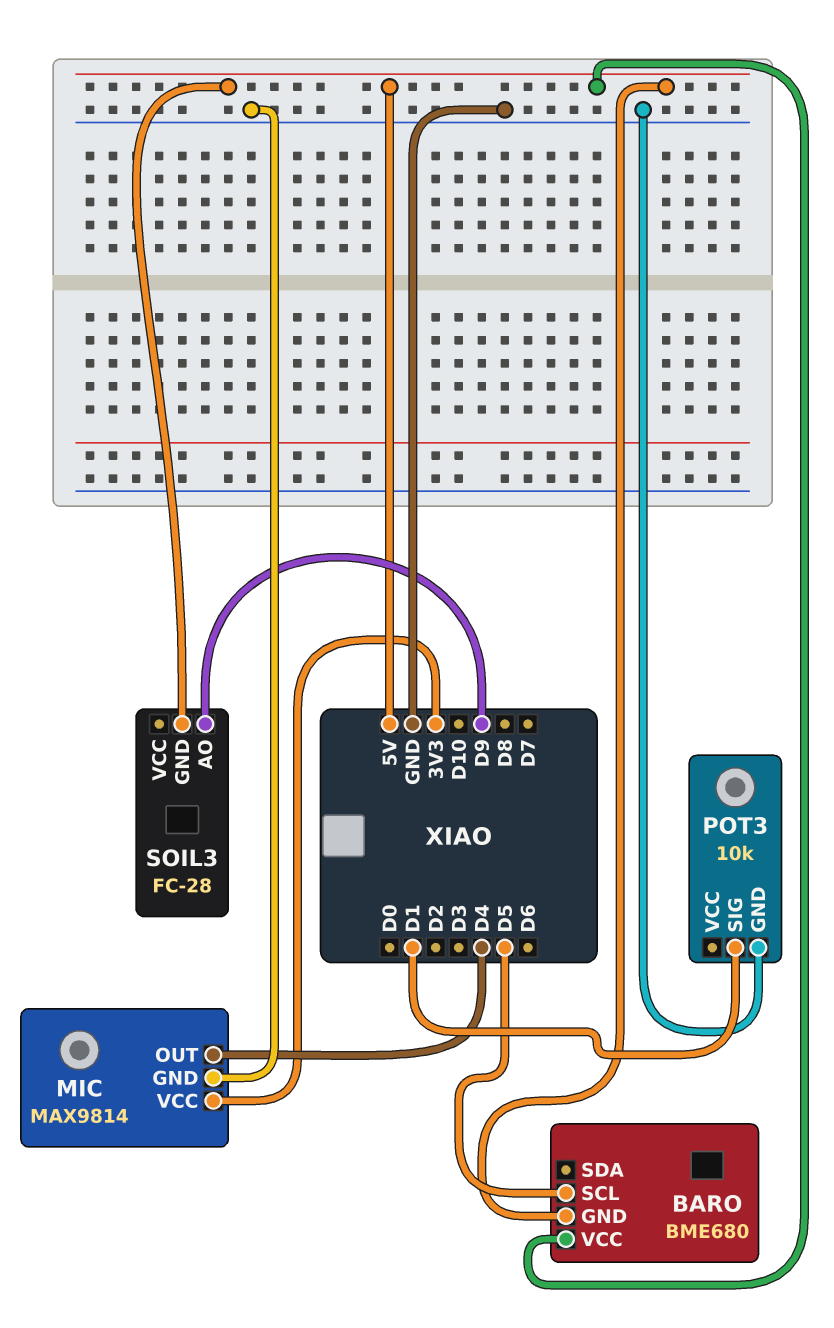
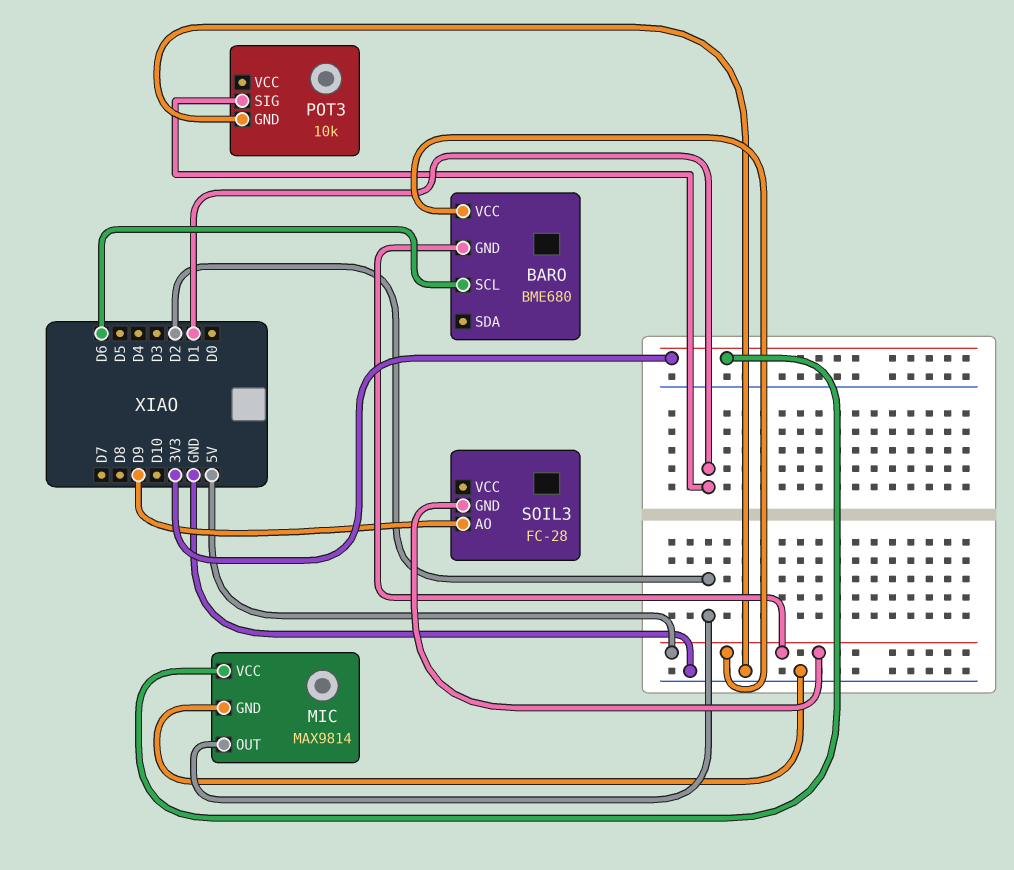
BARO pin SCL: D5 -> D6
MIC pin OUT: D4 -> D2

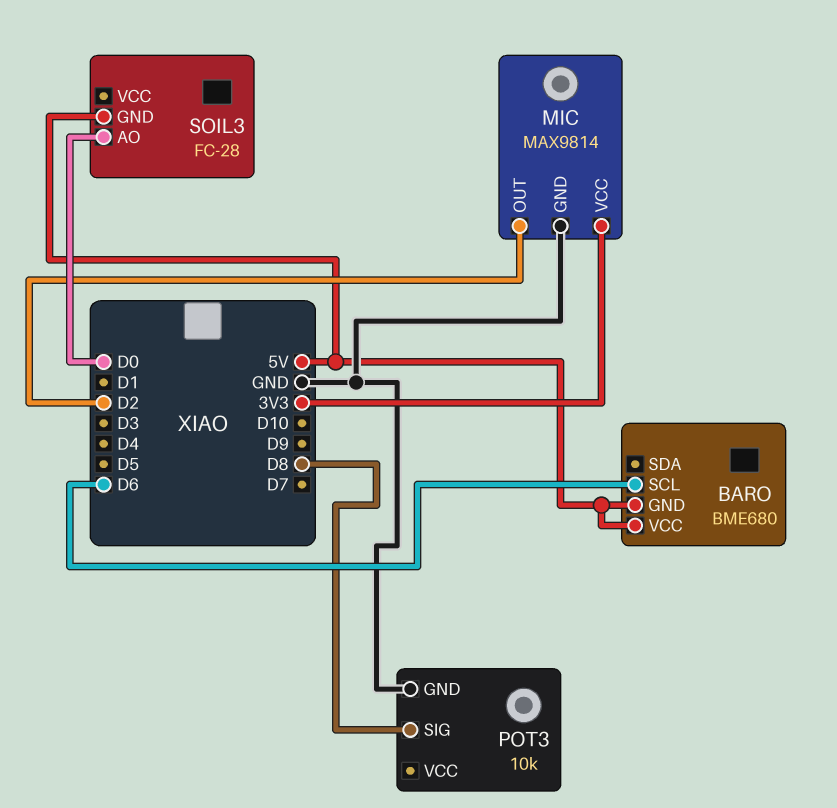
POT3 pin SIG: D1 -> D8
SOIL3 pin AO: D9 -> D0

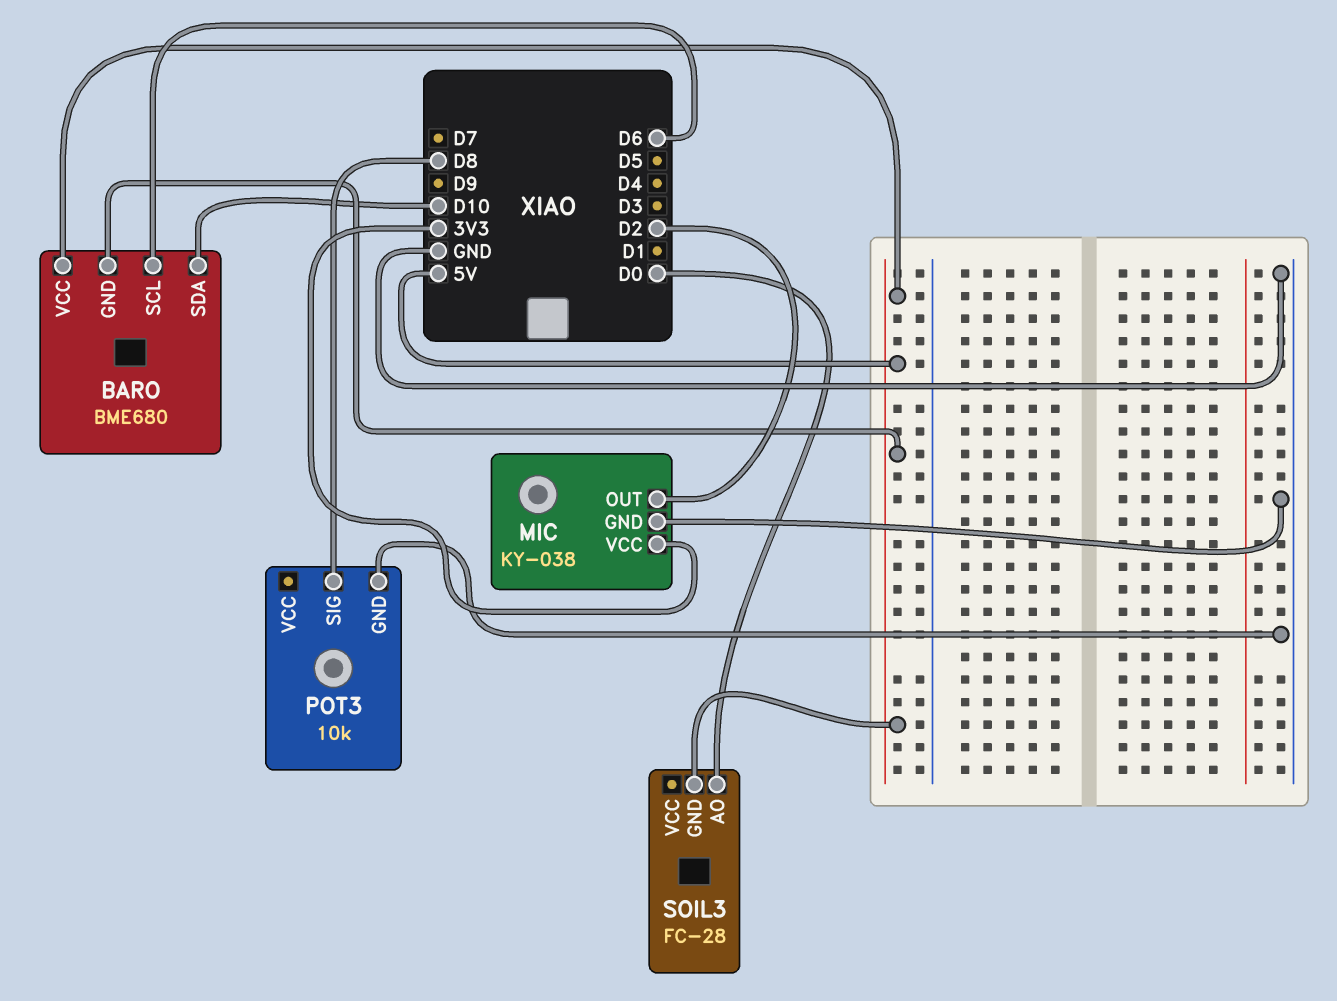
BARO pin SDA: none -> D10
MIC: MAX9814 -> KY-038

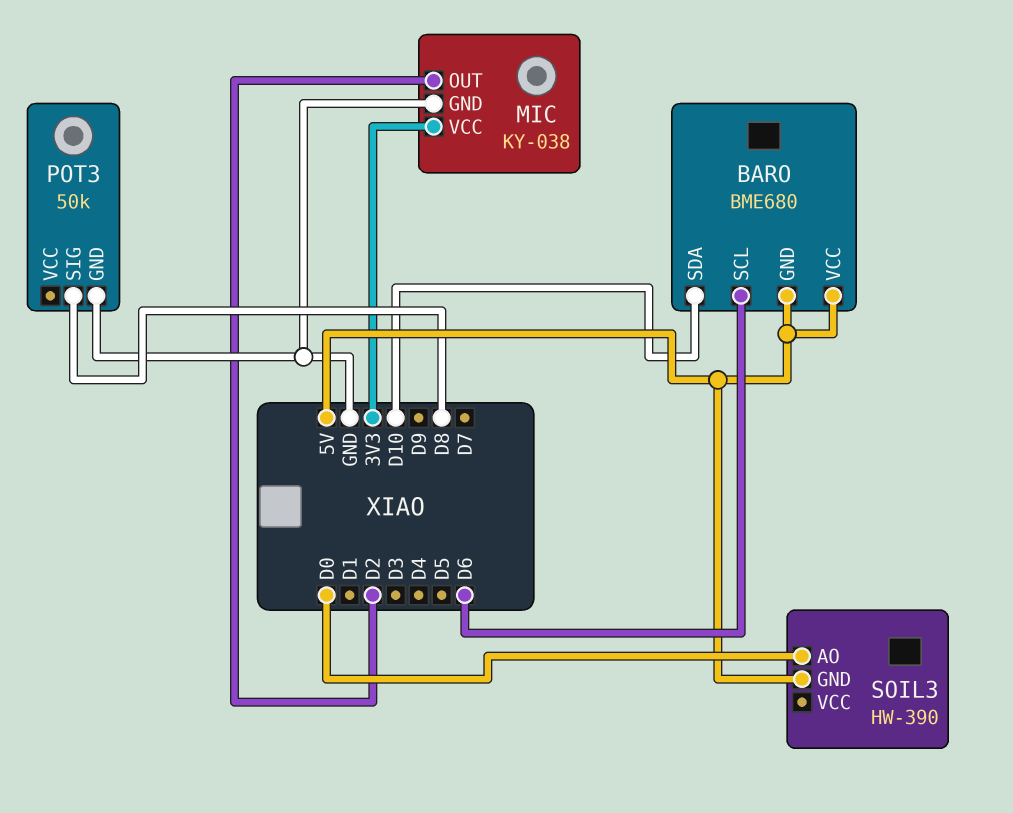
POT3: 10k -> 50k
SOIL3: FC-28 -> HW-390

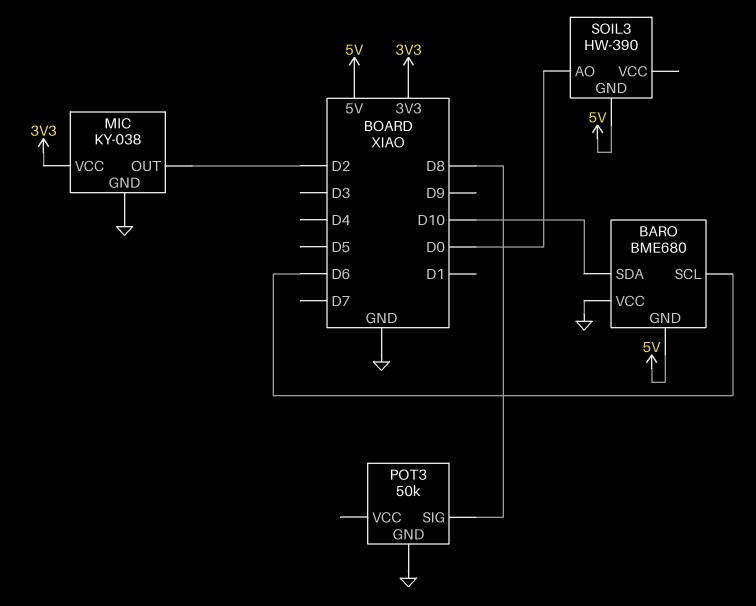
BARO pin VCC: 5V -> GND

